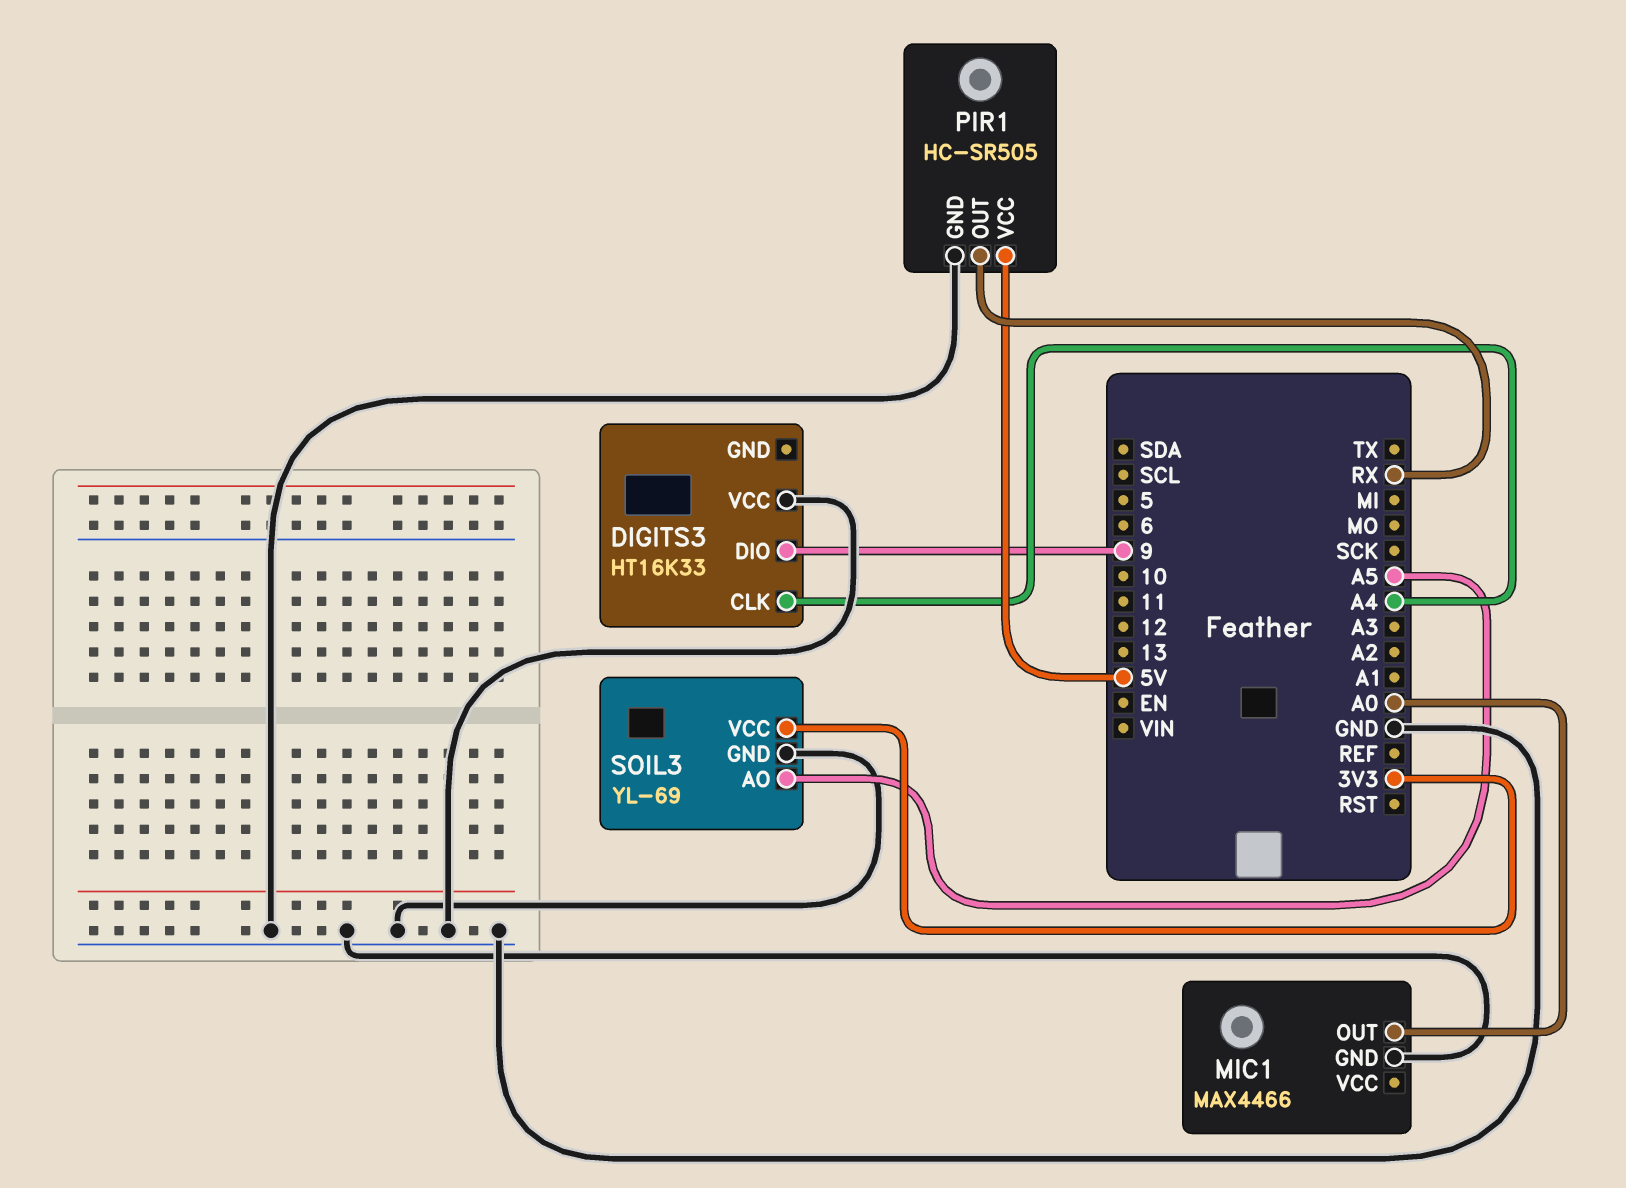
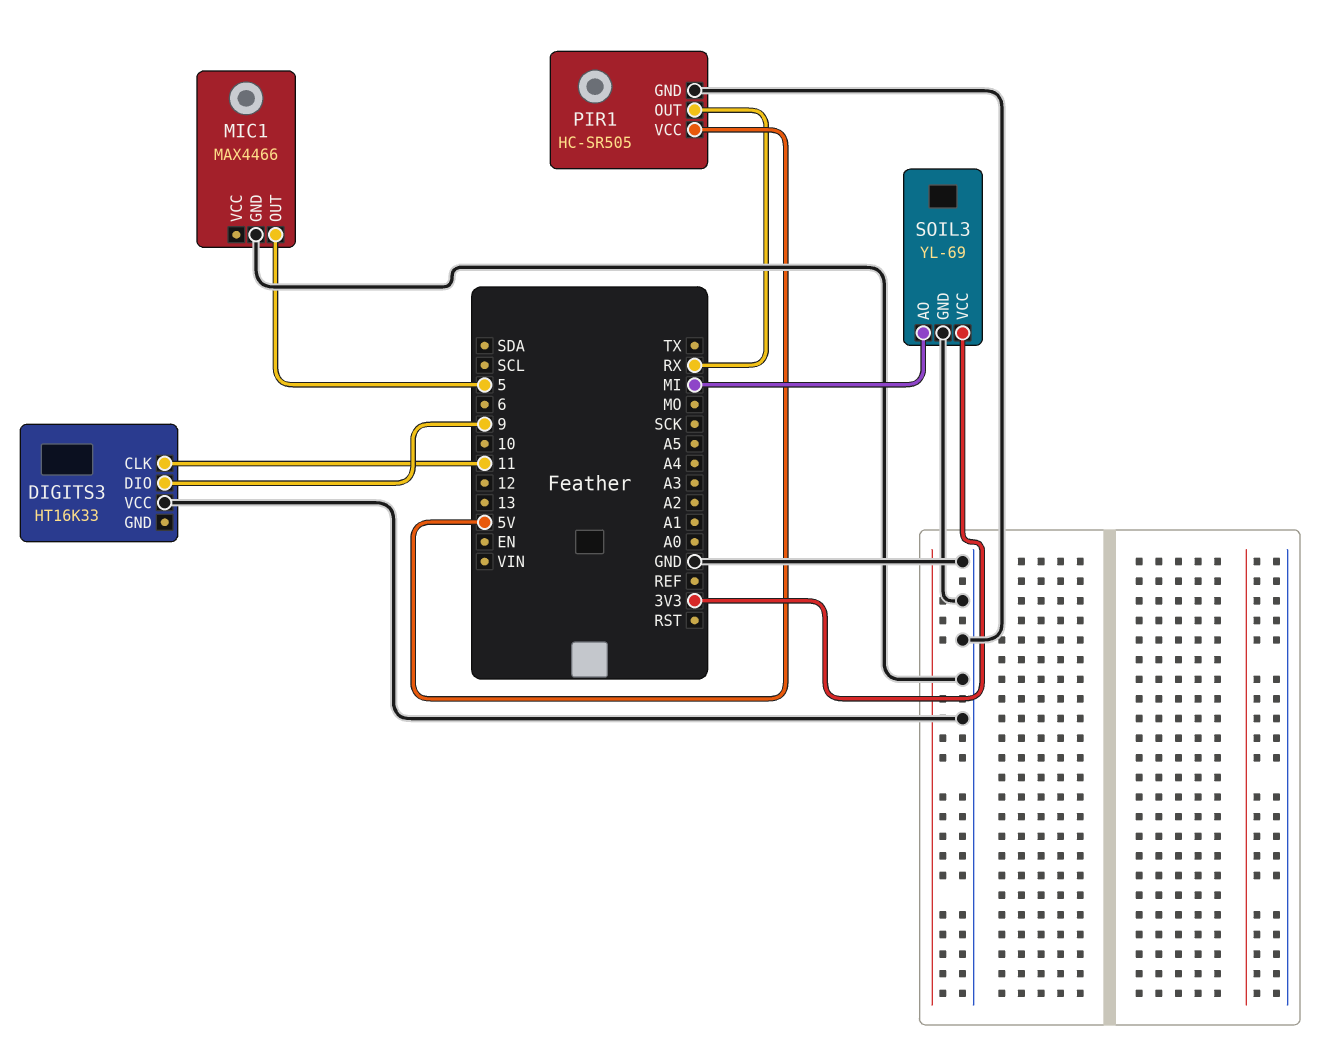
DIGITS3 pin CLK: A4 -> 11
MIC1 pin OUT: A0 -> 5
SOIL3 pin AO: A5 -> MI

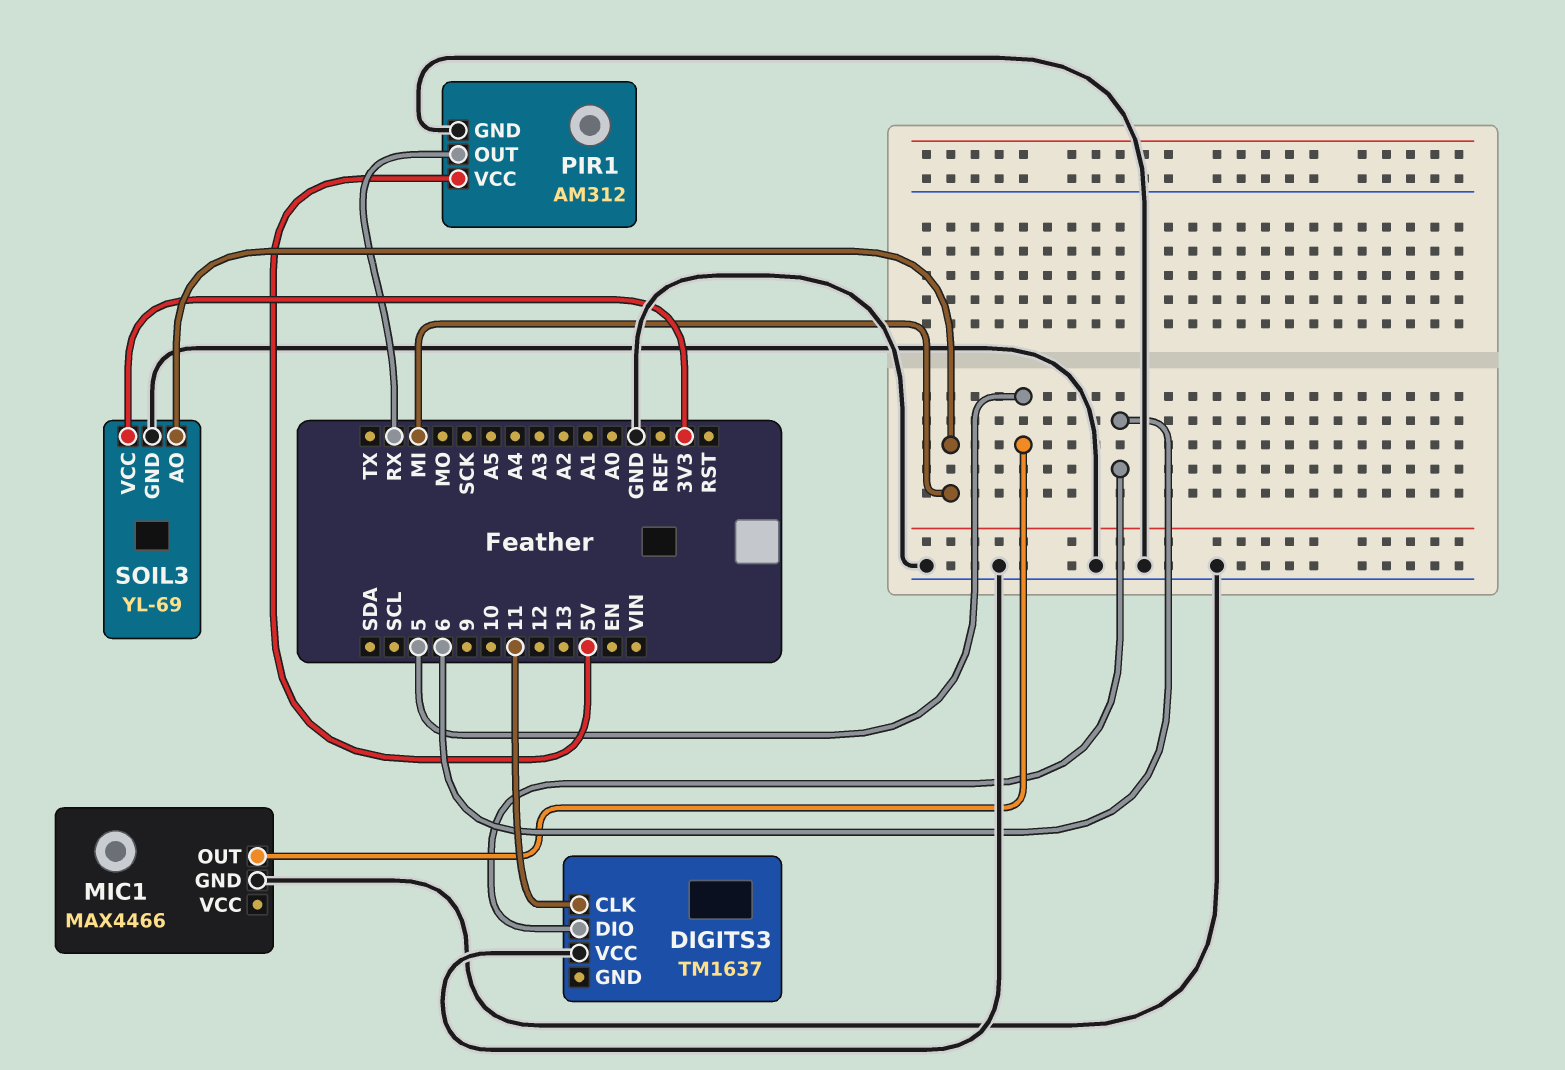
DIGITS3: HT16K33 -> TM1637
DIGITS3 pin DIO: 9 -> 6
PIR1: HC-SR505 -> AM312

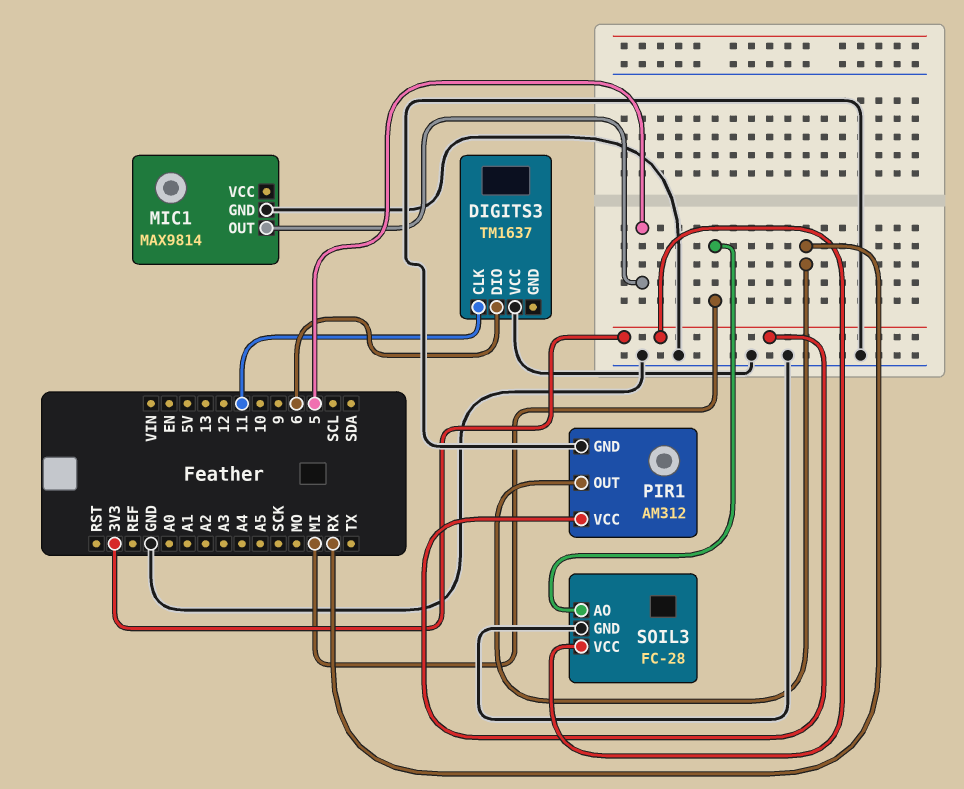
MIC1: MAX4466 -> MAX9814
PIR1 pin VCC: 5V -> 3V3
SOIL3: YL-69 -> FC-28

